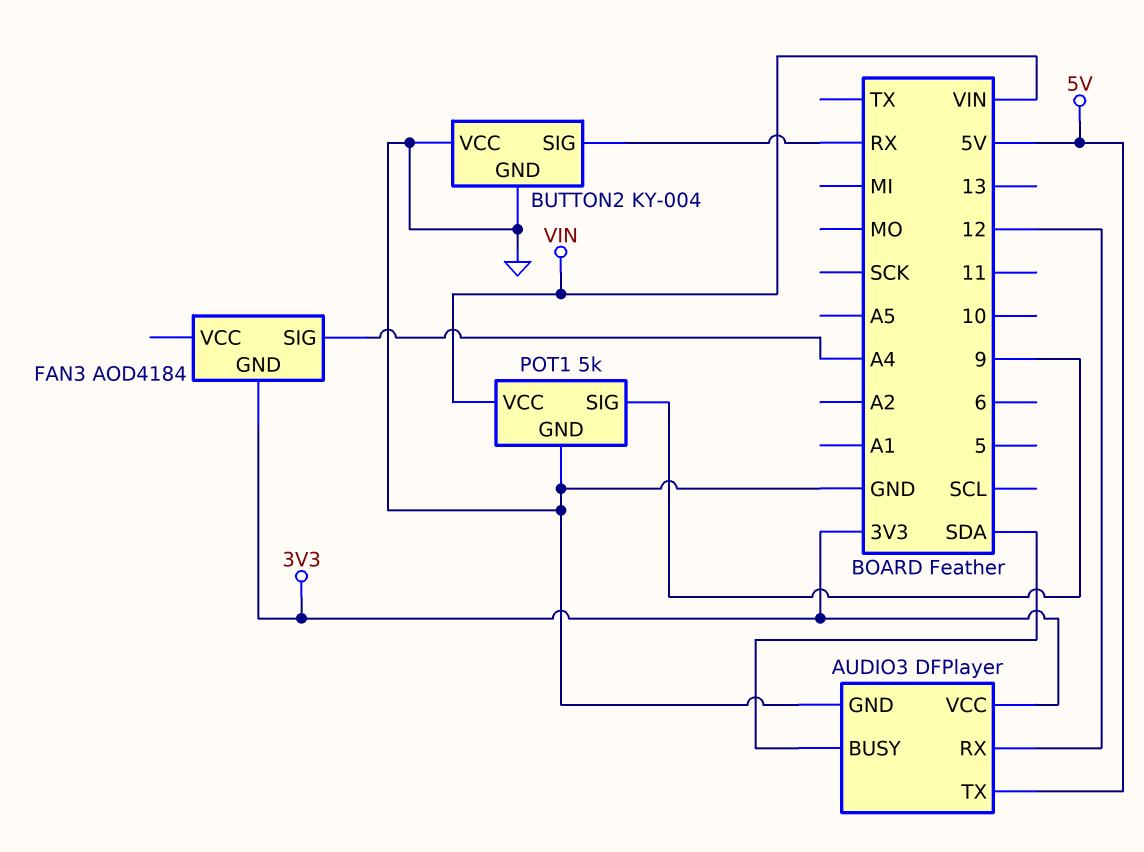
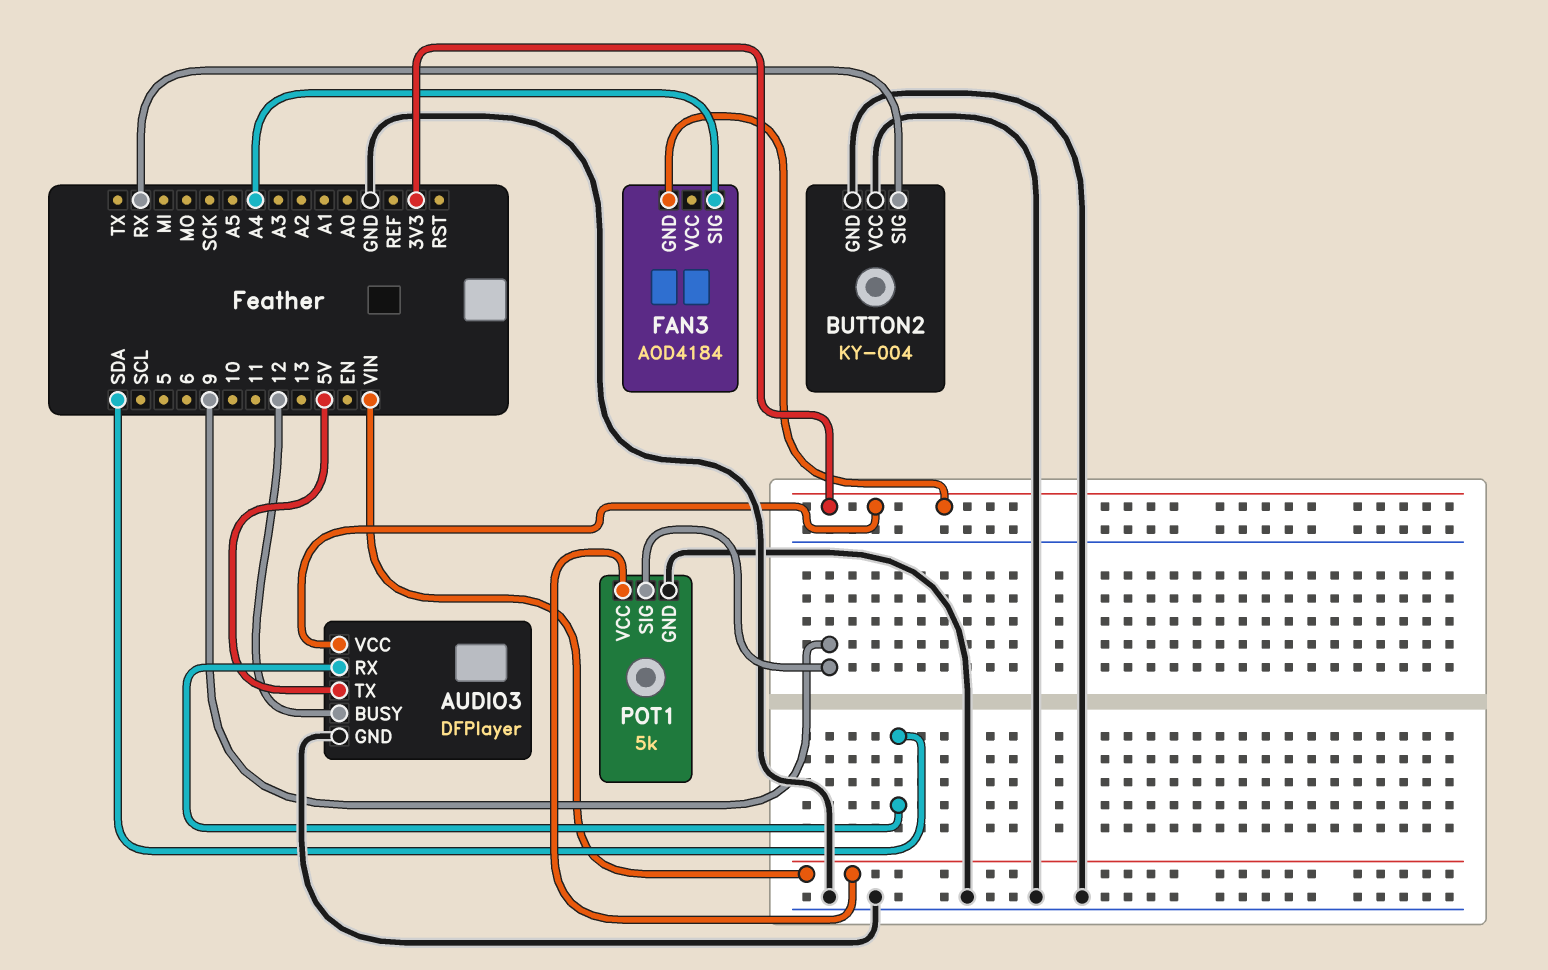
AUDIO3 pin BUSY: SDA -> 12
AUDIO3 pin RX: 12 -> SDA

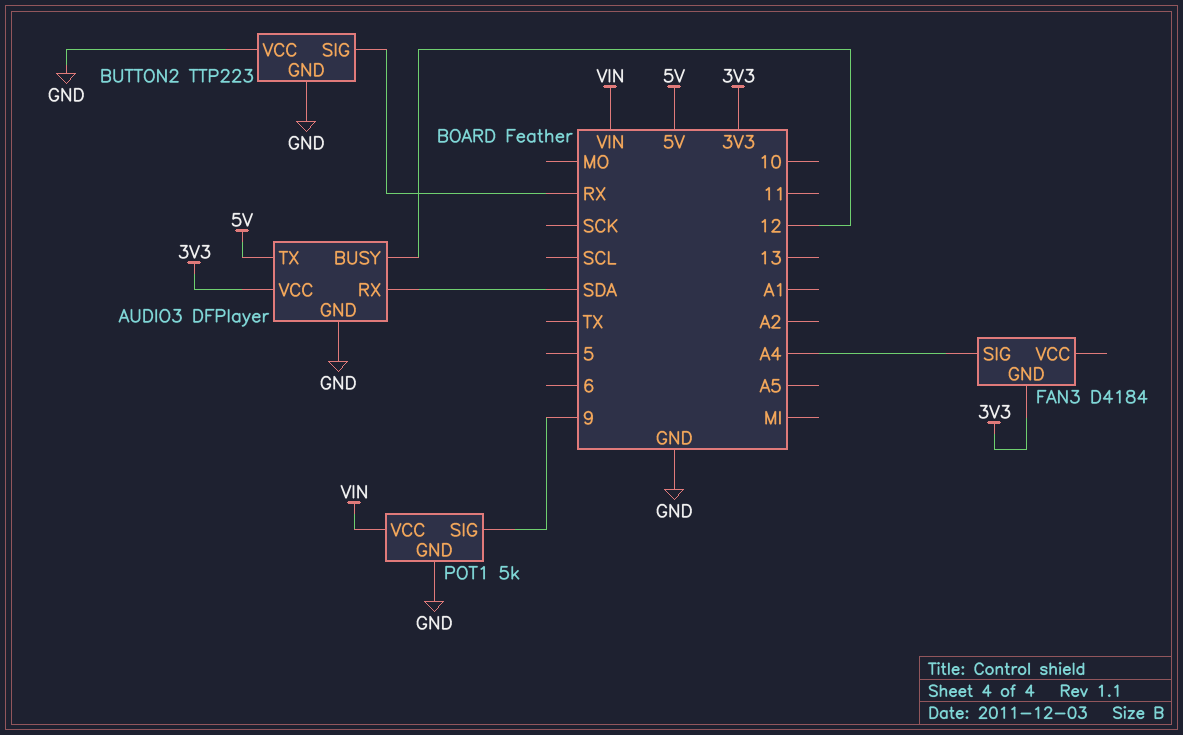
BUTTON2: KY-004 -> TTP223
FAN3: AOD4184 -> D4184

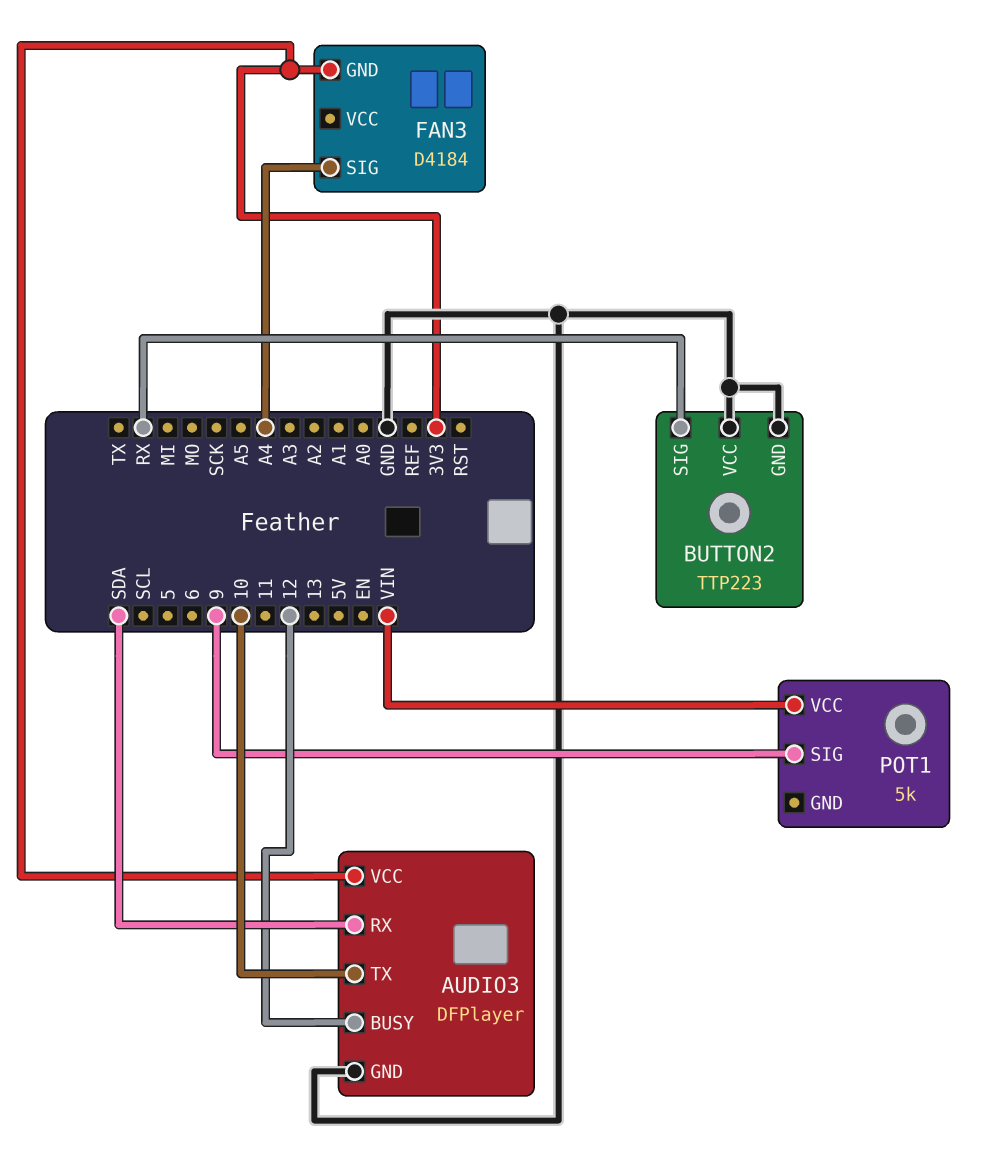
AUDIO3 pin TX: 5V -> 10
POT1 pin GND: GND -> none

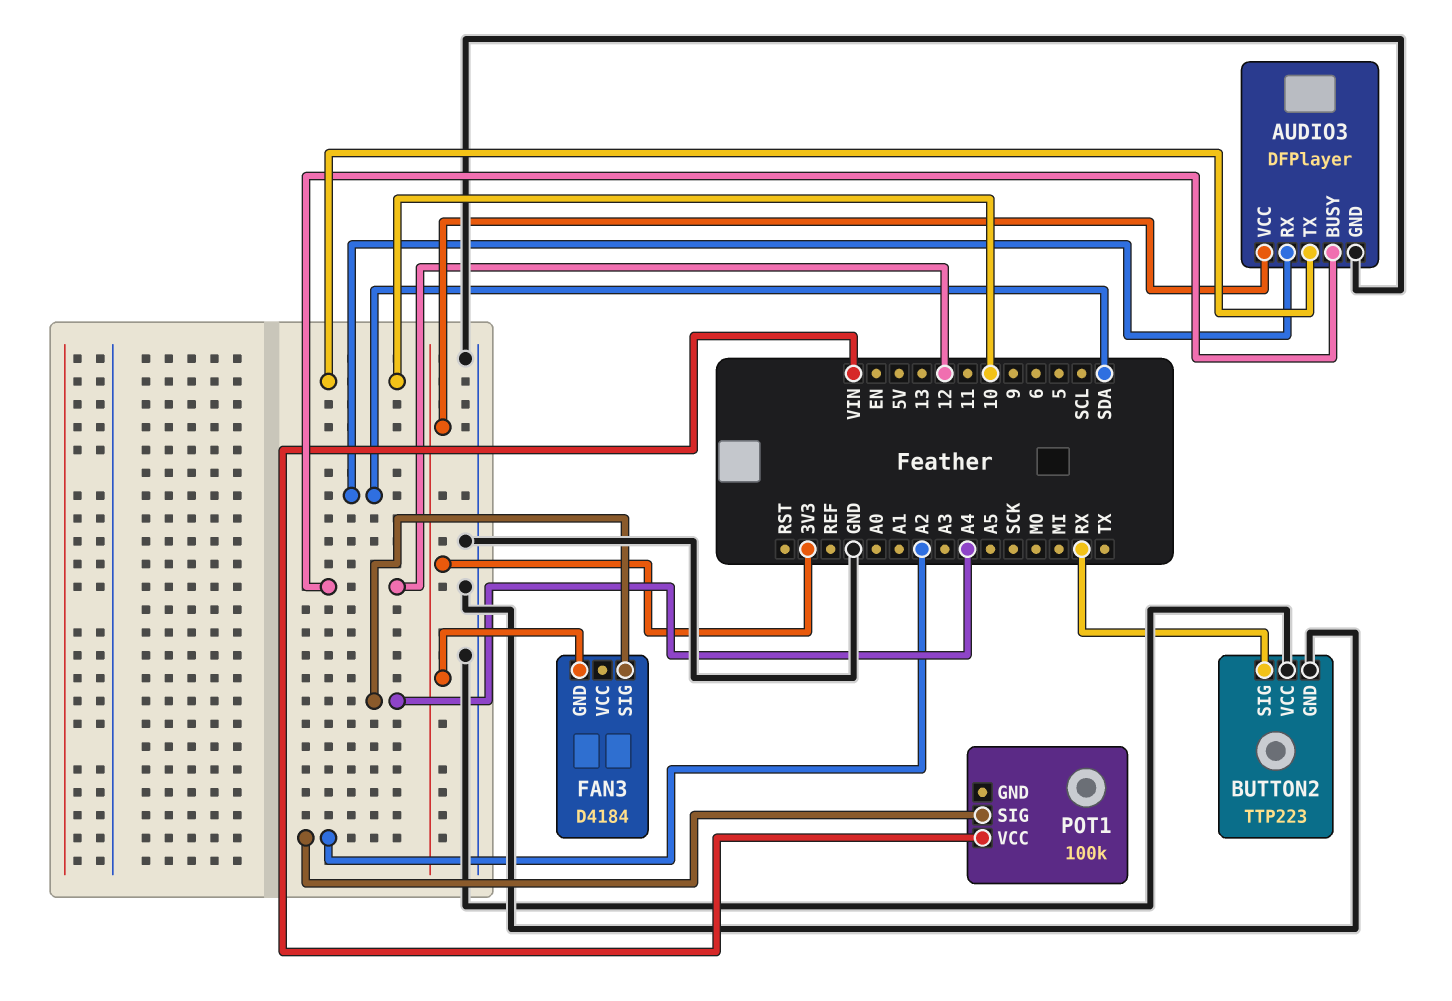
POT1: 5k -> 100k
POT1 pin SIG: 9 -> A2

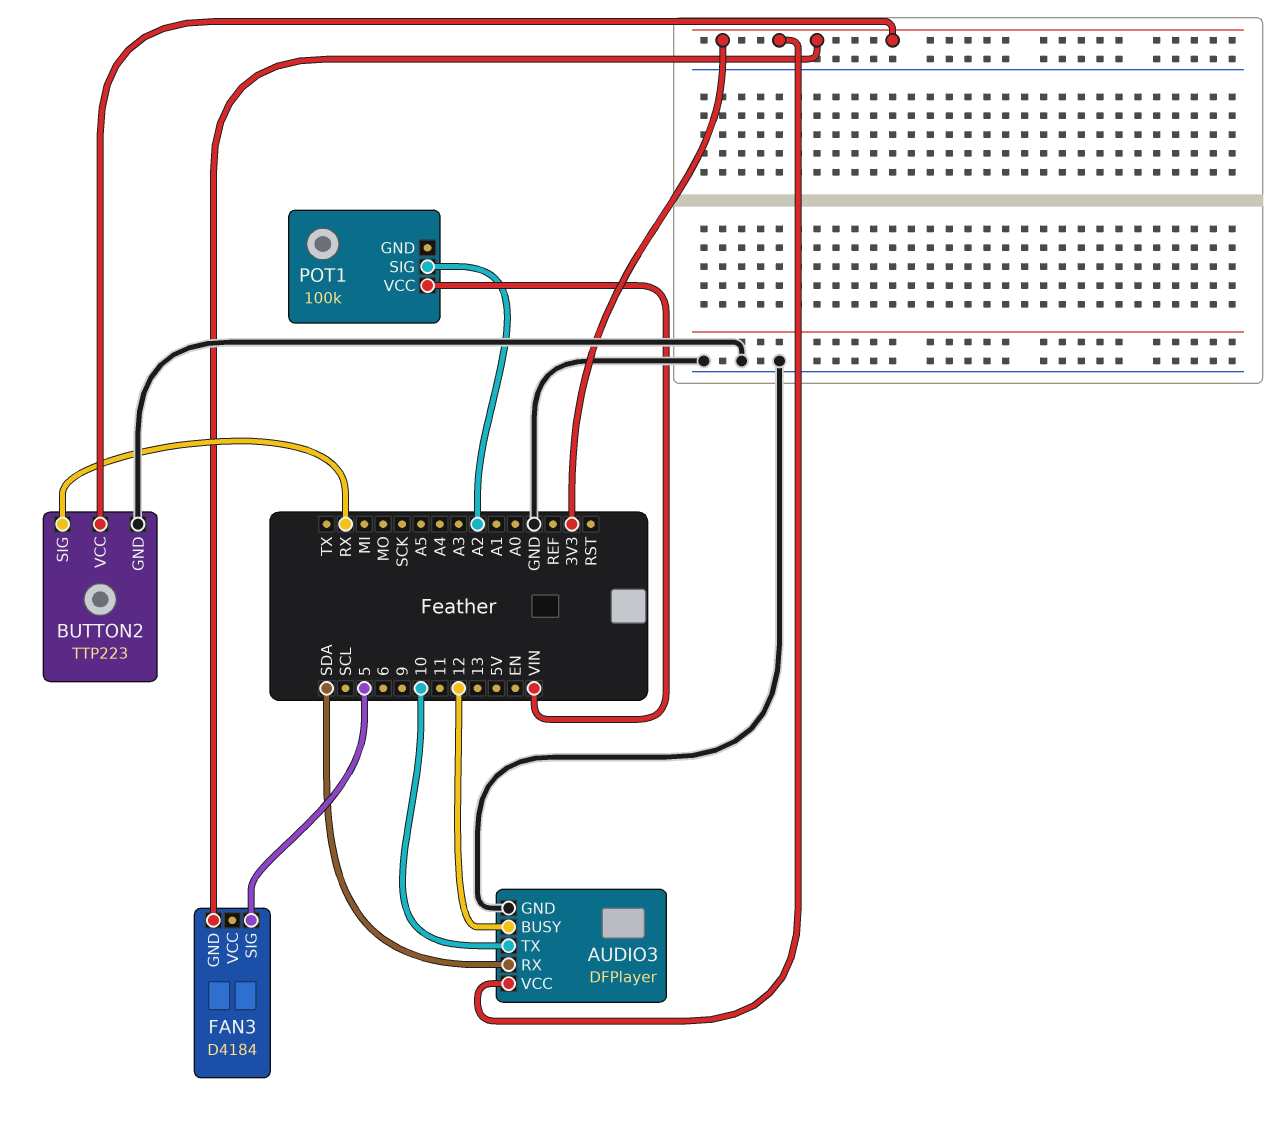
BUTTON2 pin VCC: GND -> 3V3
FAN3 pin SIG: A4 -> 5

